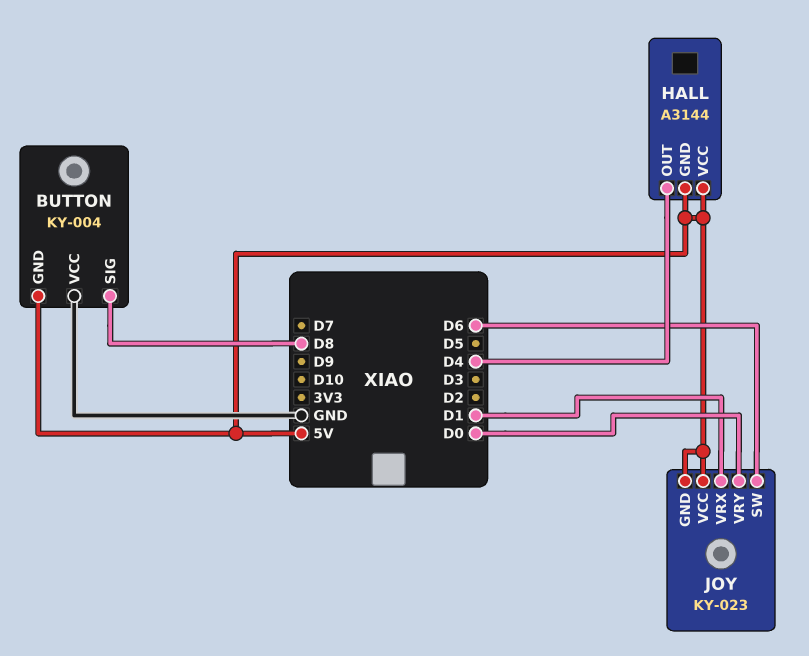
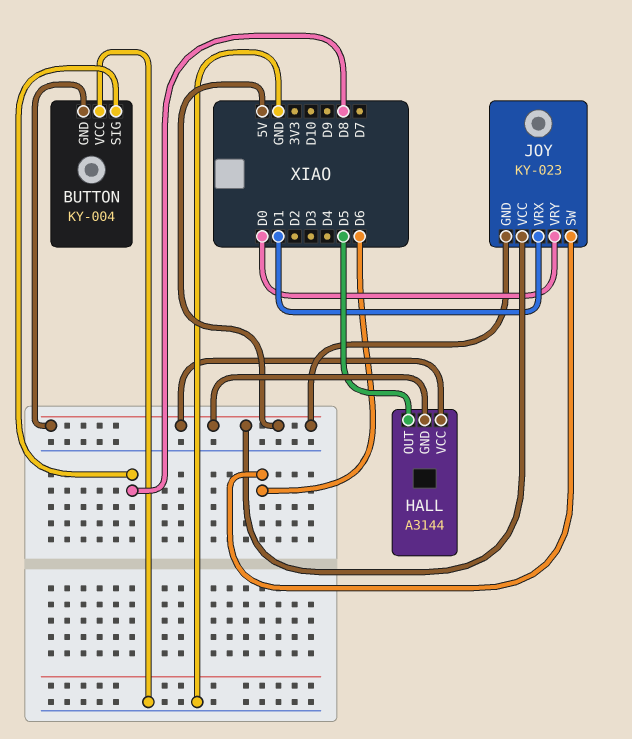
HALL pin OUT: D4 -> D5

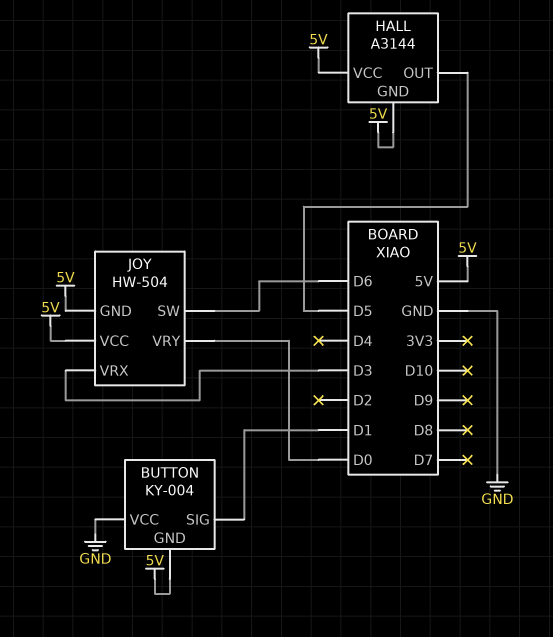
BUTTON pin SIG: D8 -> D1
JOY: KY-023 -> HW-504
JOY pin VRX: D1 -> D3

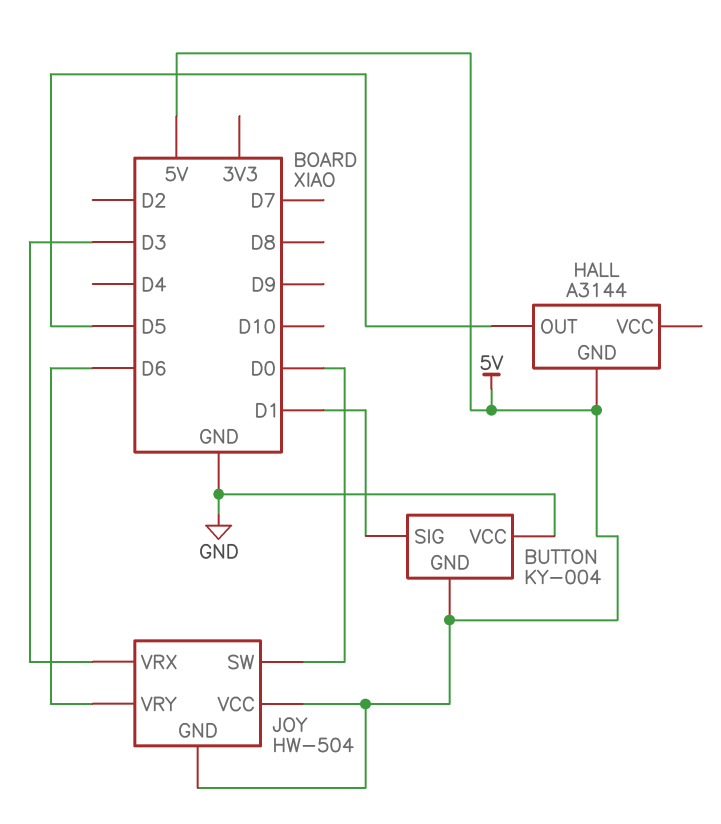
HALL pin VCC: 5V -> none
JOY pin SW: D6 -> D0
JOY pin VRY: D0 -> D6

